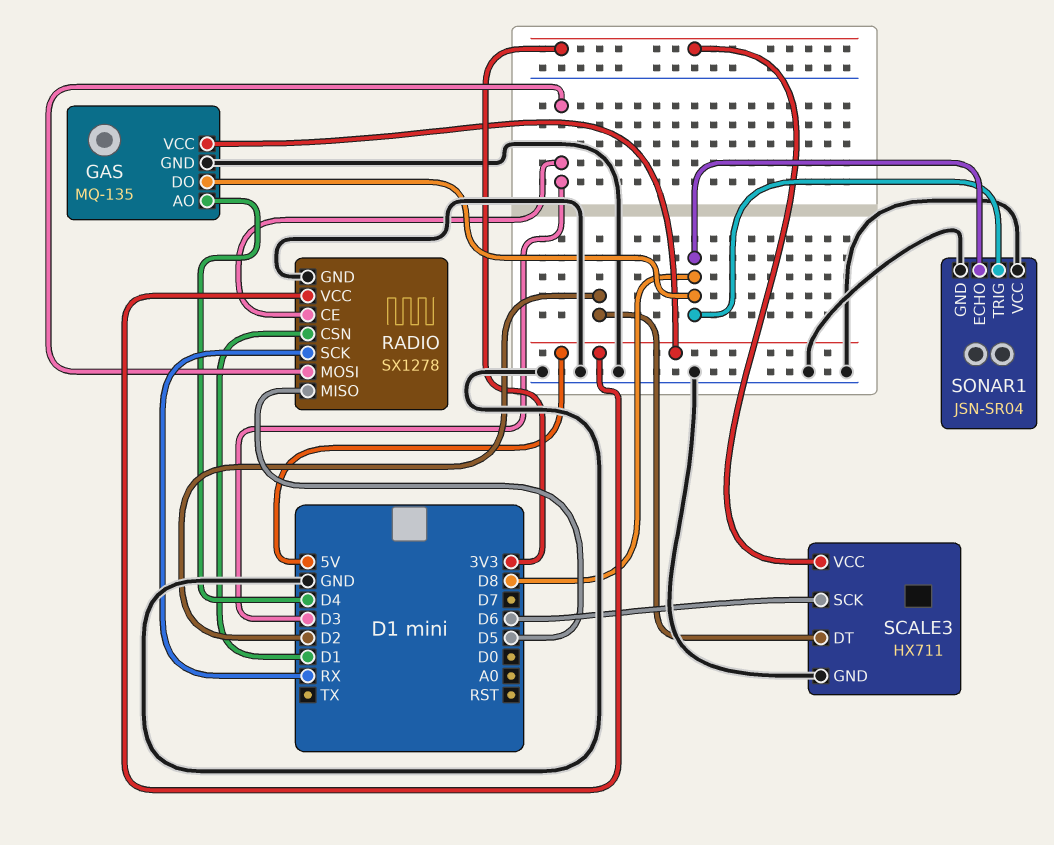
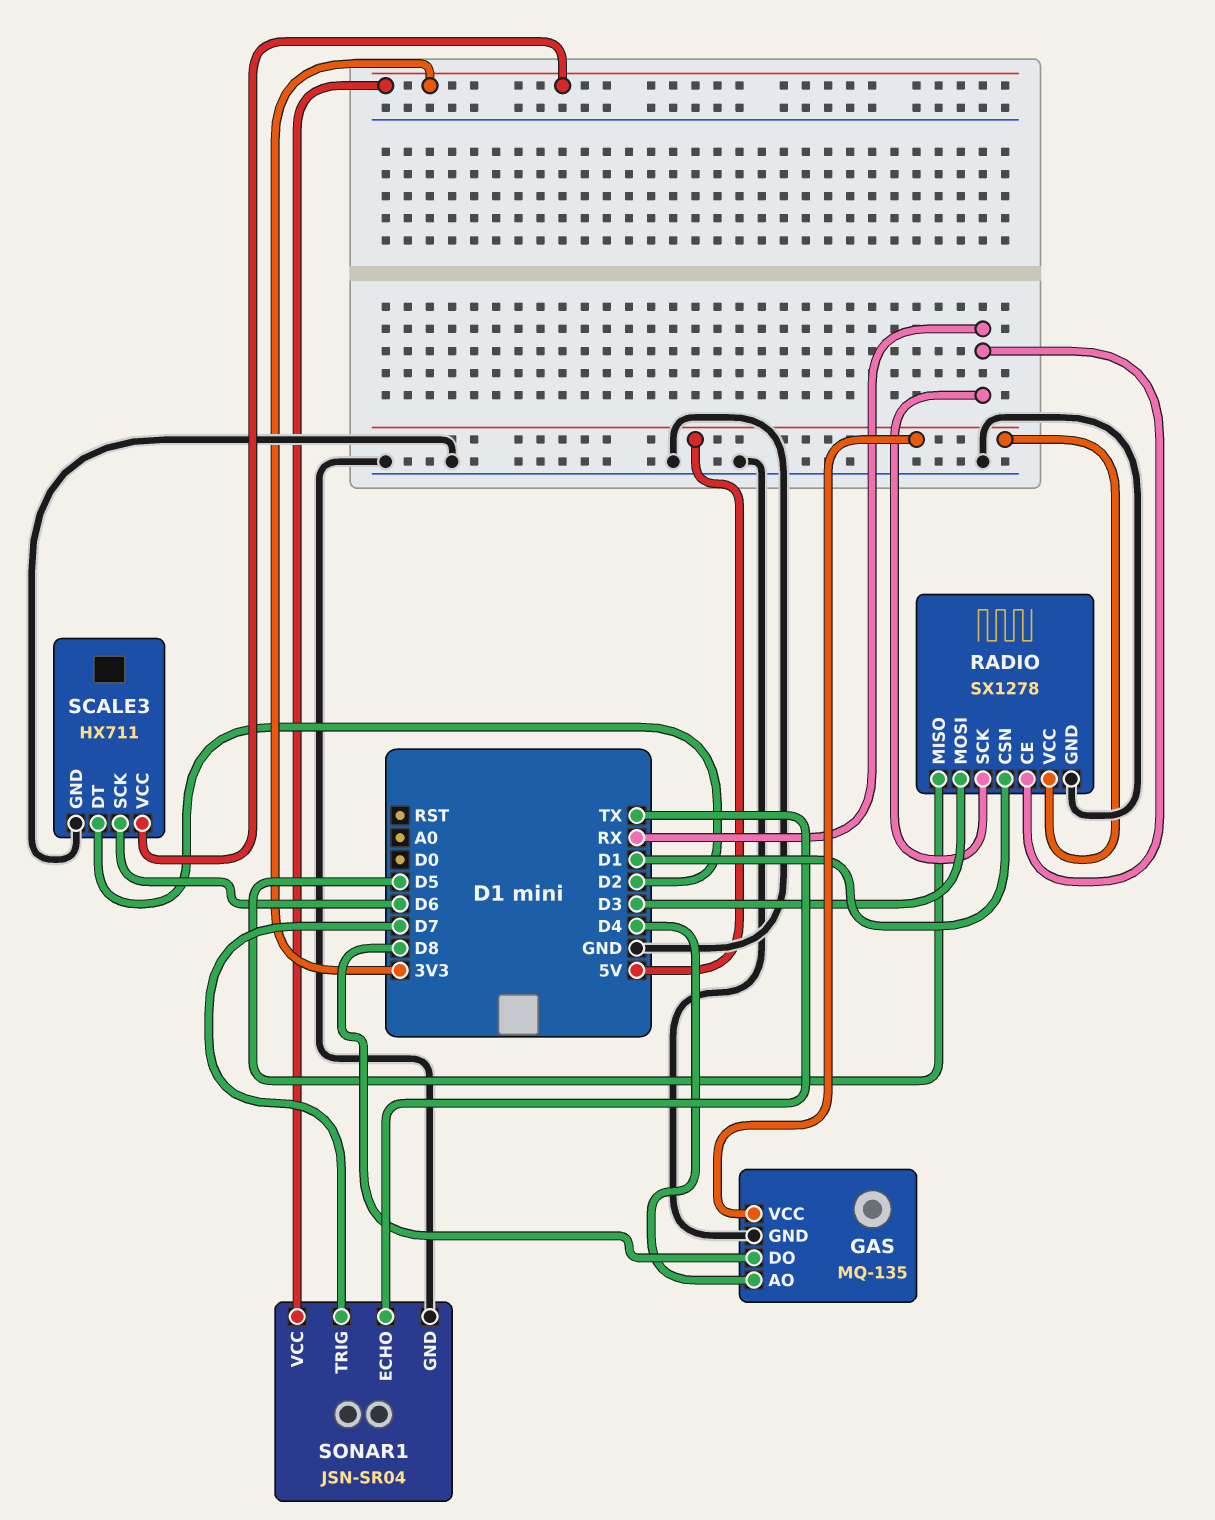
RADIO pin CE: D3 -> RX
SONAR1 pin ECHO: D8 -> TX
SONAR1 pin TRIG: D8 -> D7
SONAR1 pin VCC: GND -> 3V3

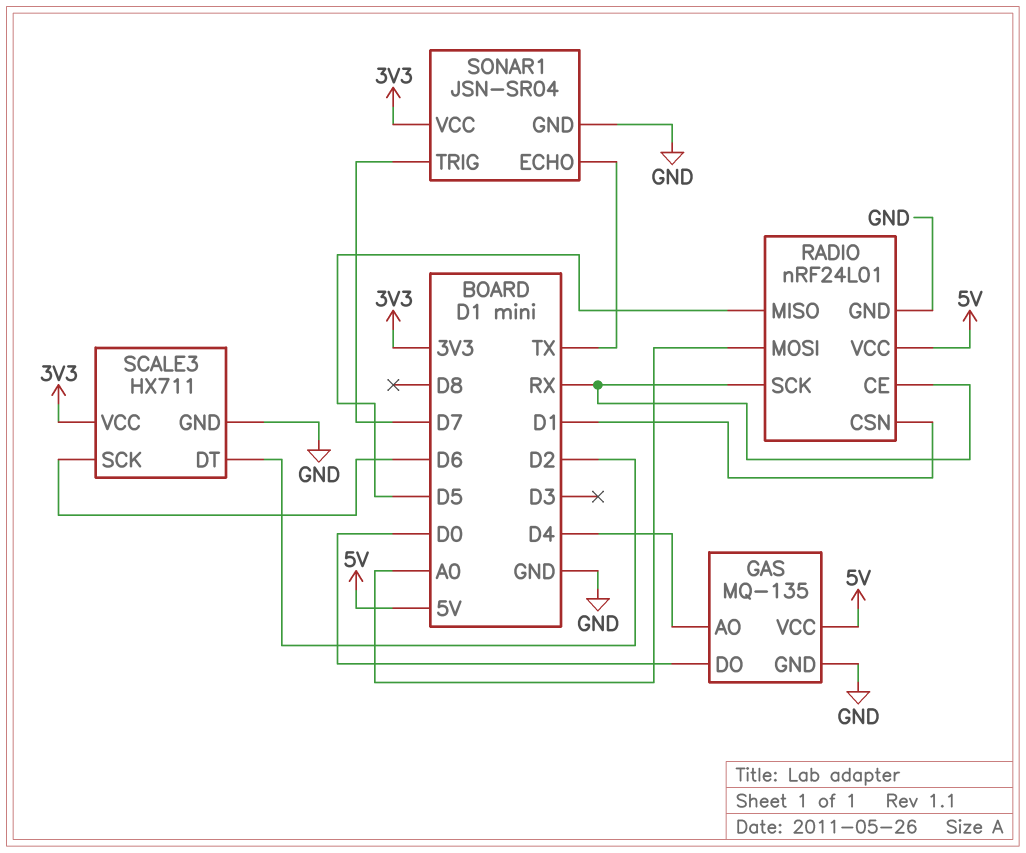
GAS pin DO: D8 -> D0
RADIO: SX1278 -> nRF24L01
RADIO pin MOSI: D3 -> A0

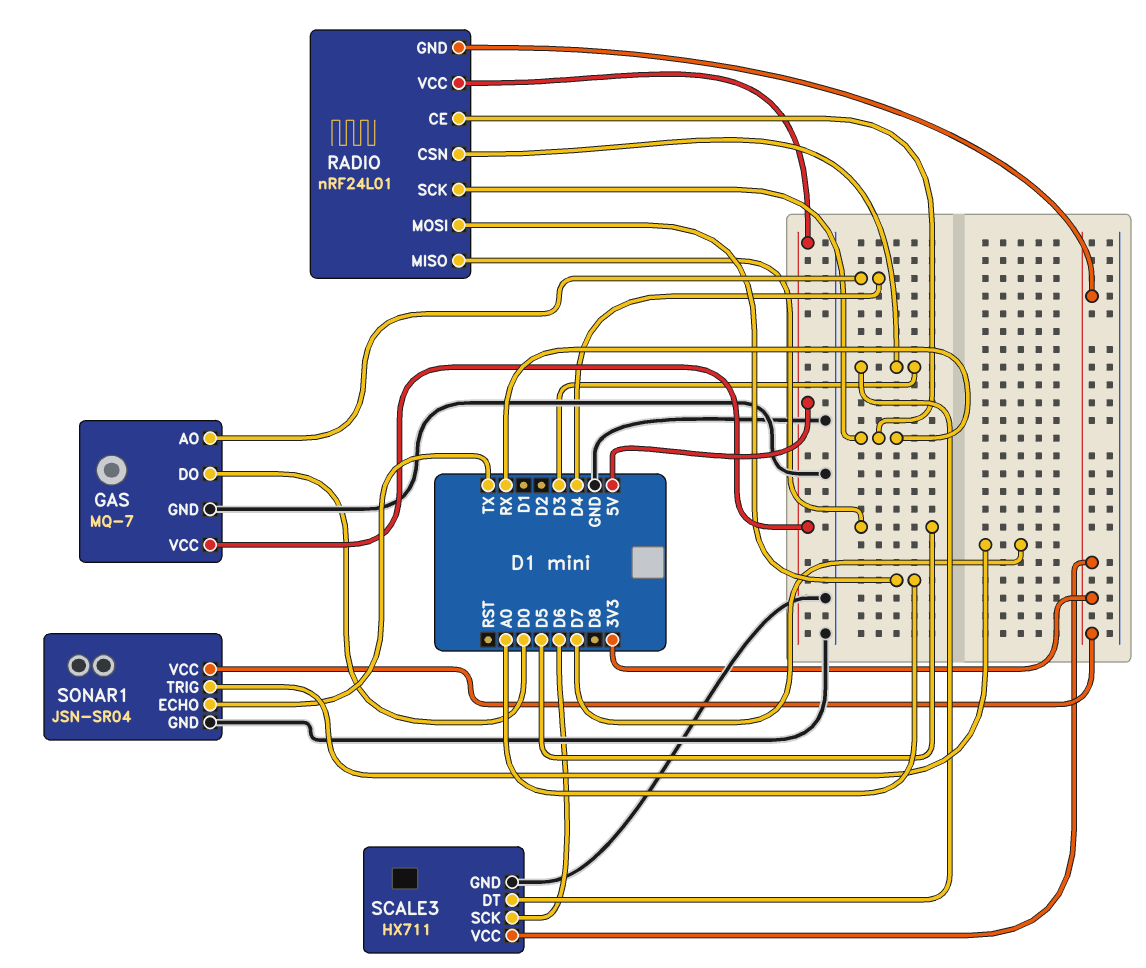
GAS: MQ-135 -> MQ-7
RADIO pin CSN: D1 -> D3
RADIO pin GND: GND -> 3V3
SCALE3 pin DT: D2 -> D3

